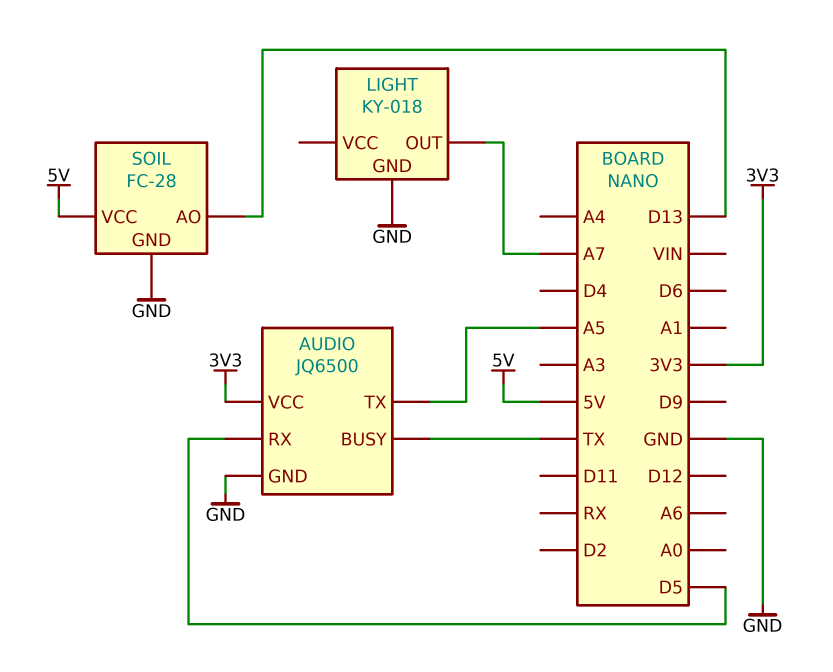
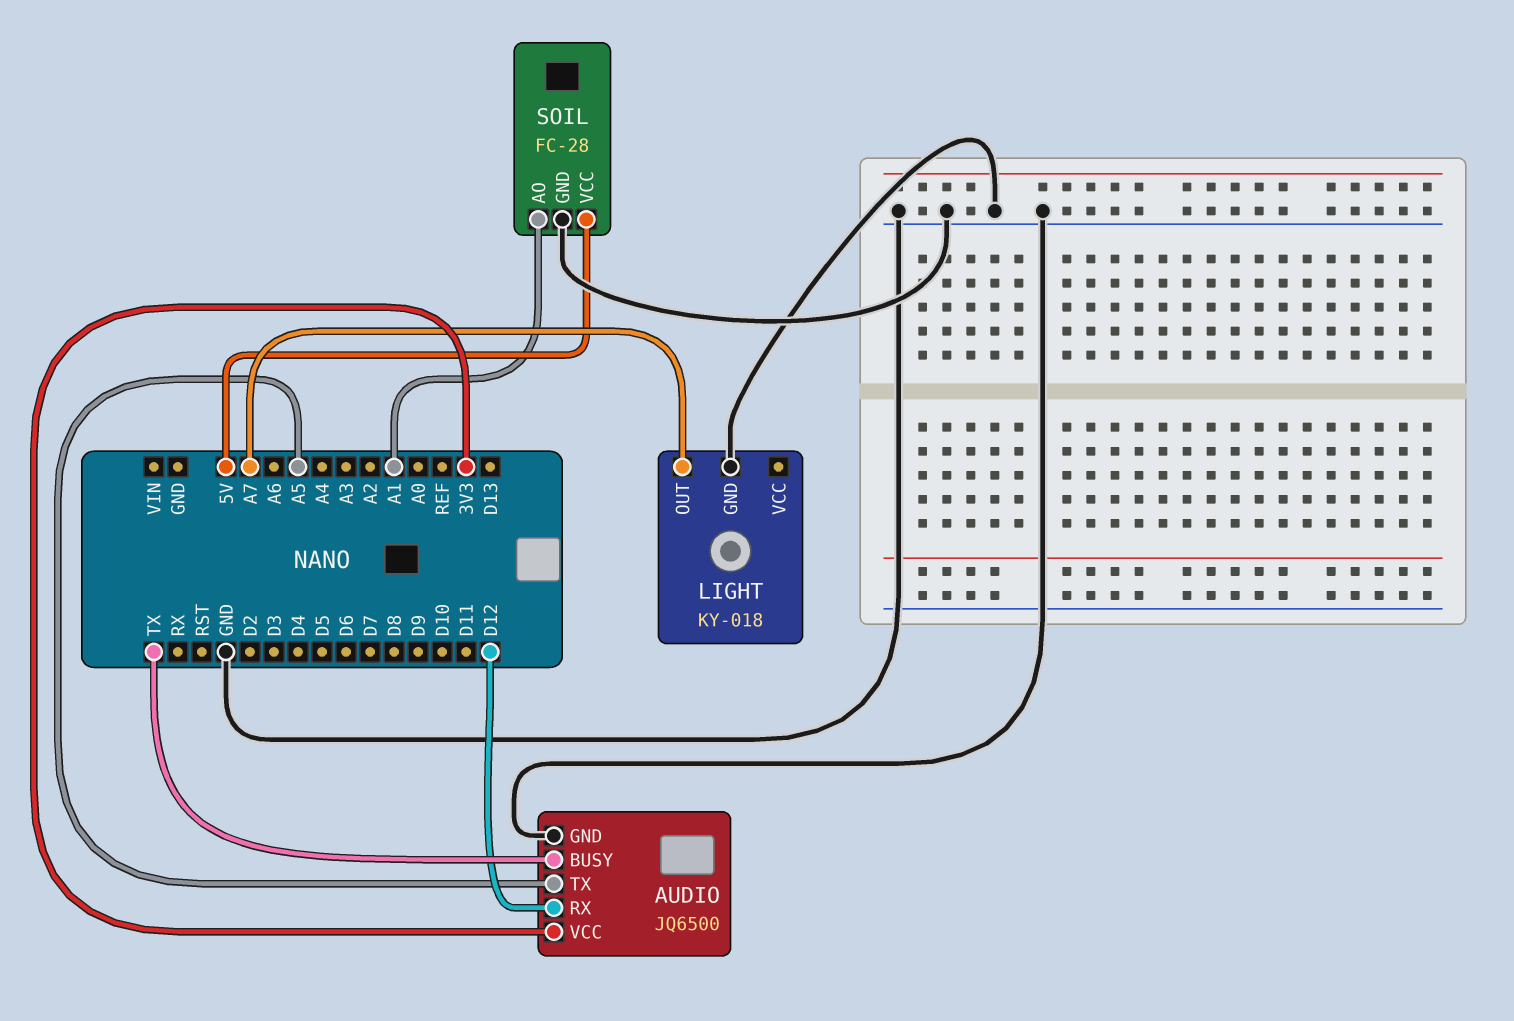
AUDIO pin RX: D5 -> D12
SOIL pin AO: D13 -> A1

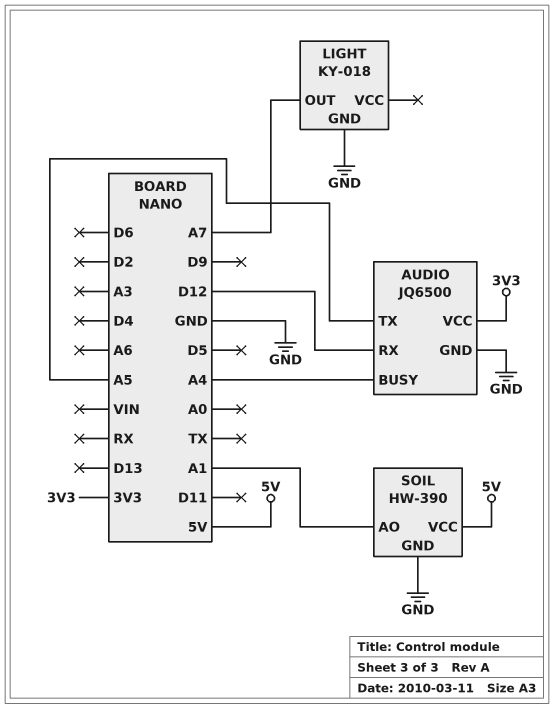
AUDIO pin BUSY: TX -> A4
SOIL: FC-28 -> HW-390

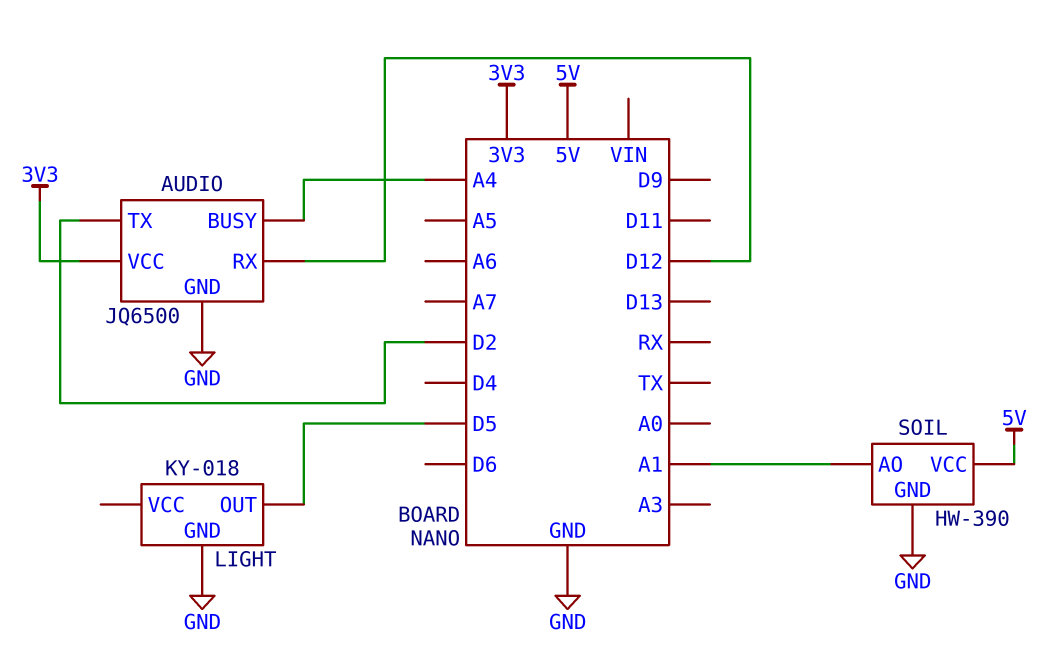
AUDIO pin TX: A5 -> D2
LIGHT pin OUT: A7 -> D5

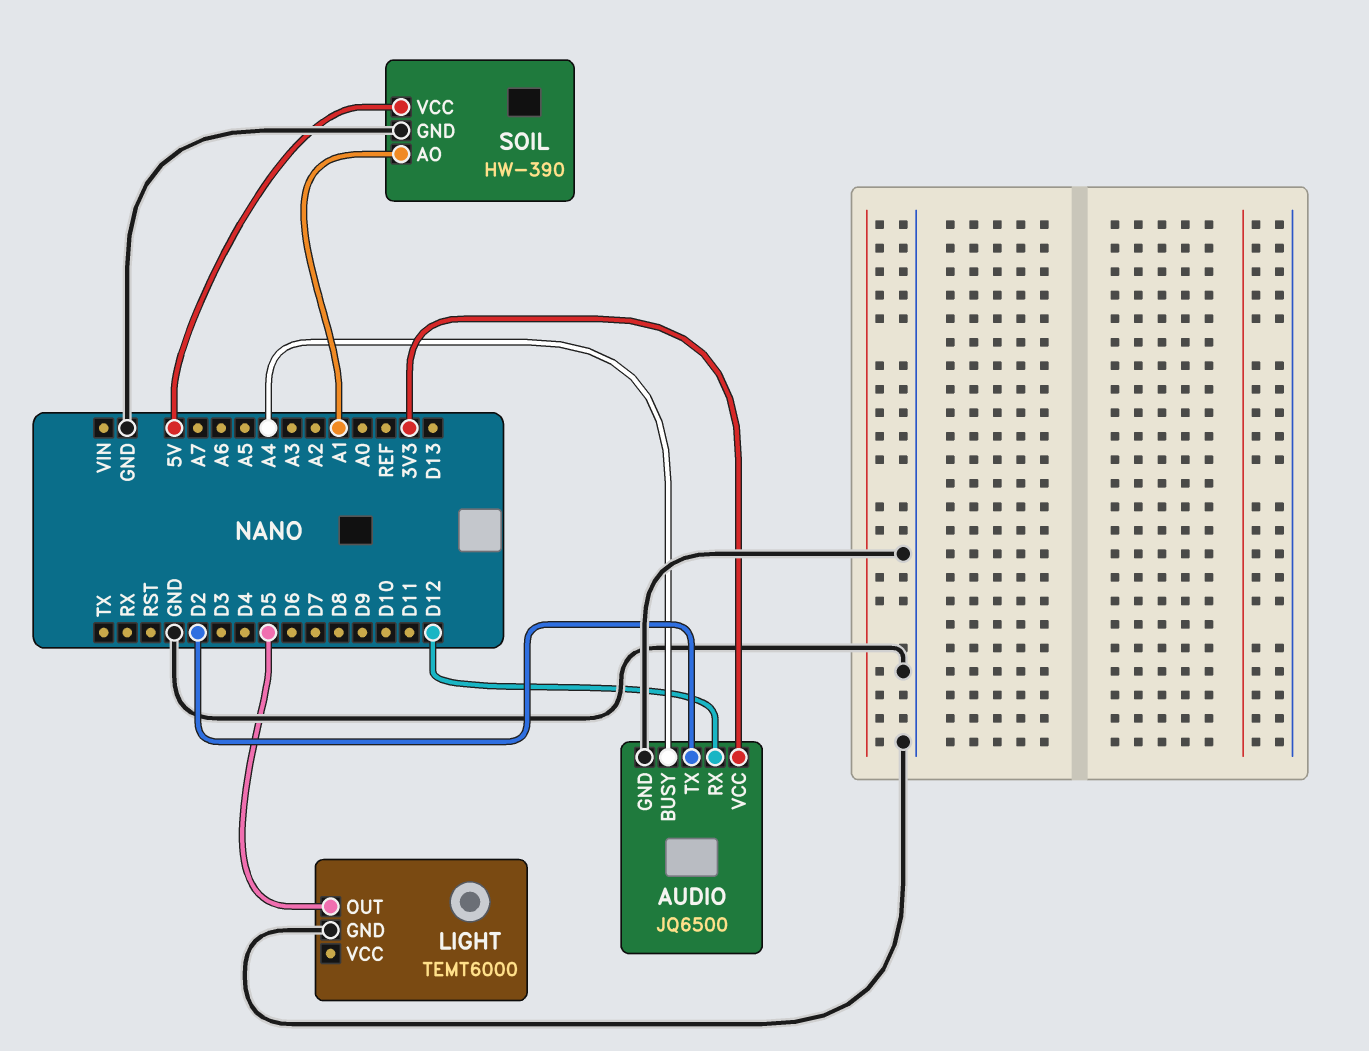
LIGHT: KY-018 -> TEMT6000

